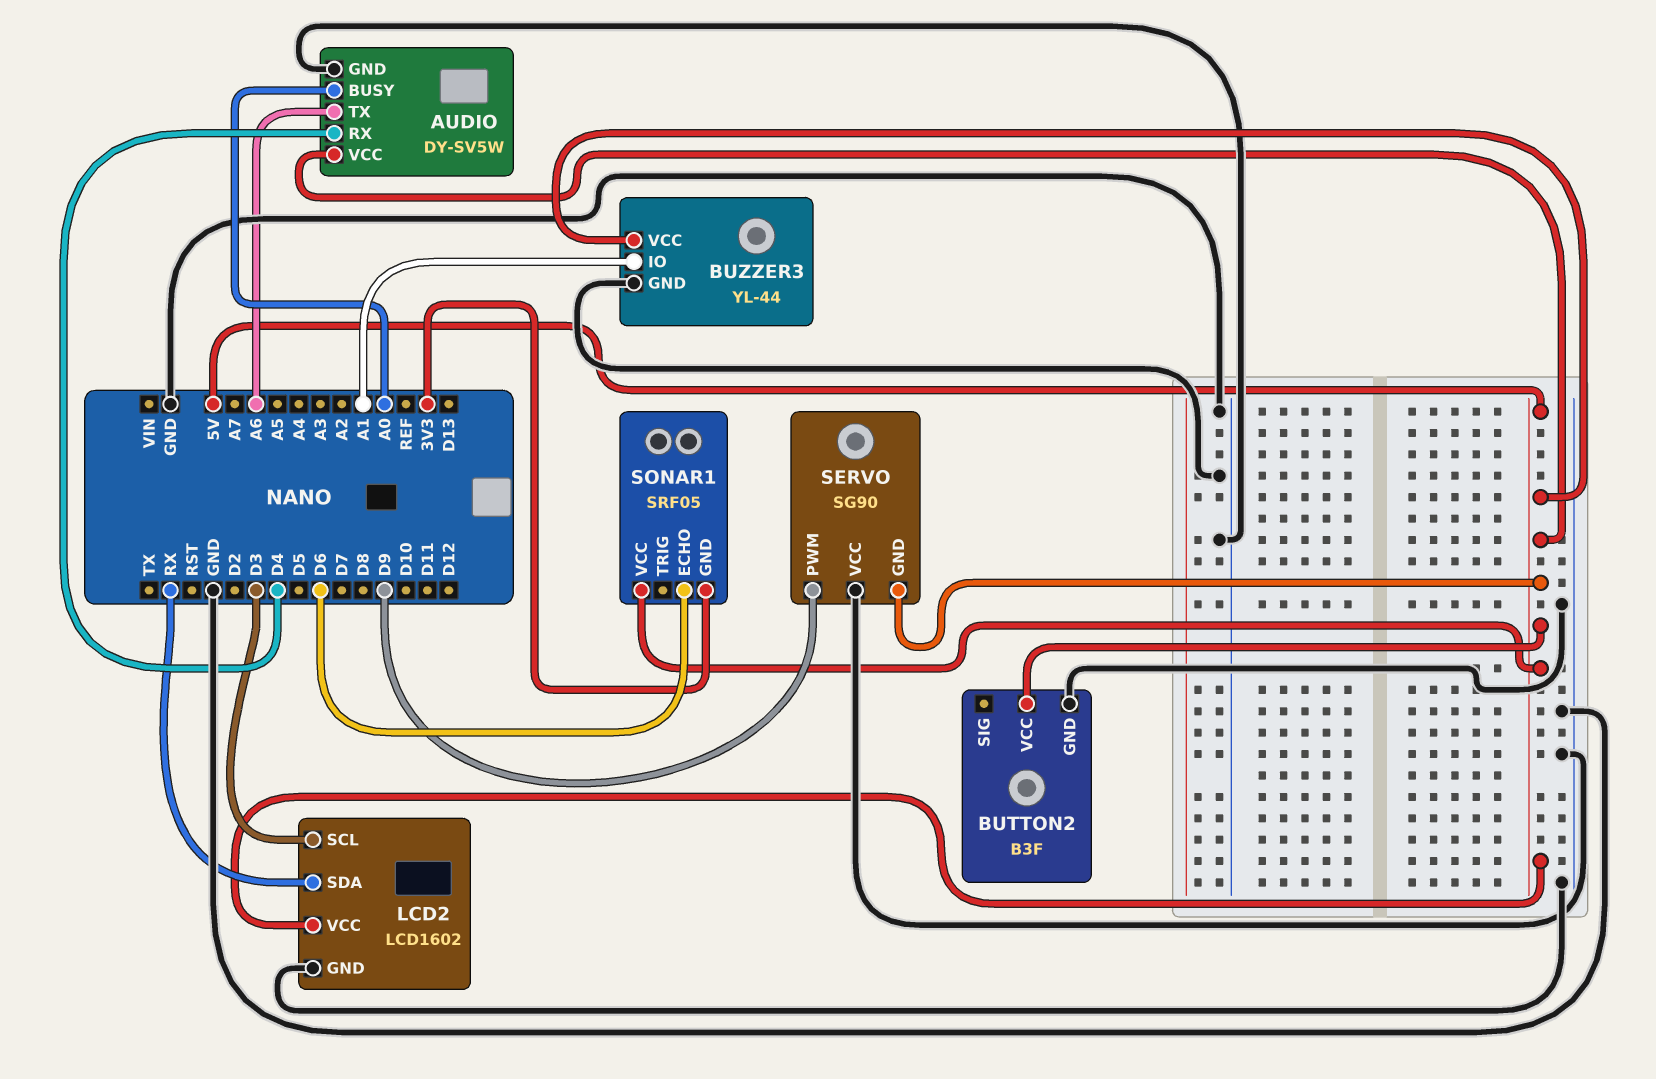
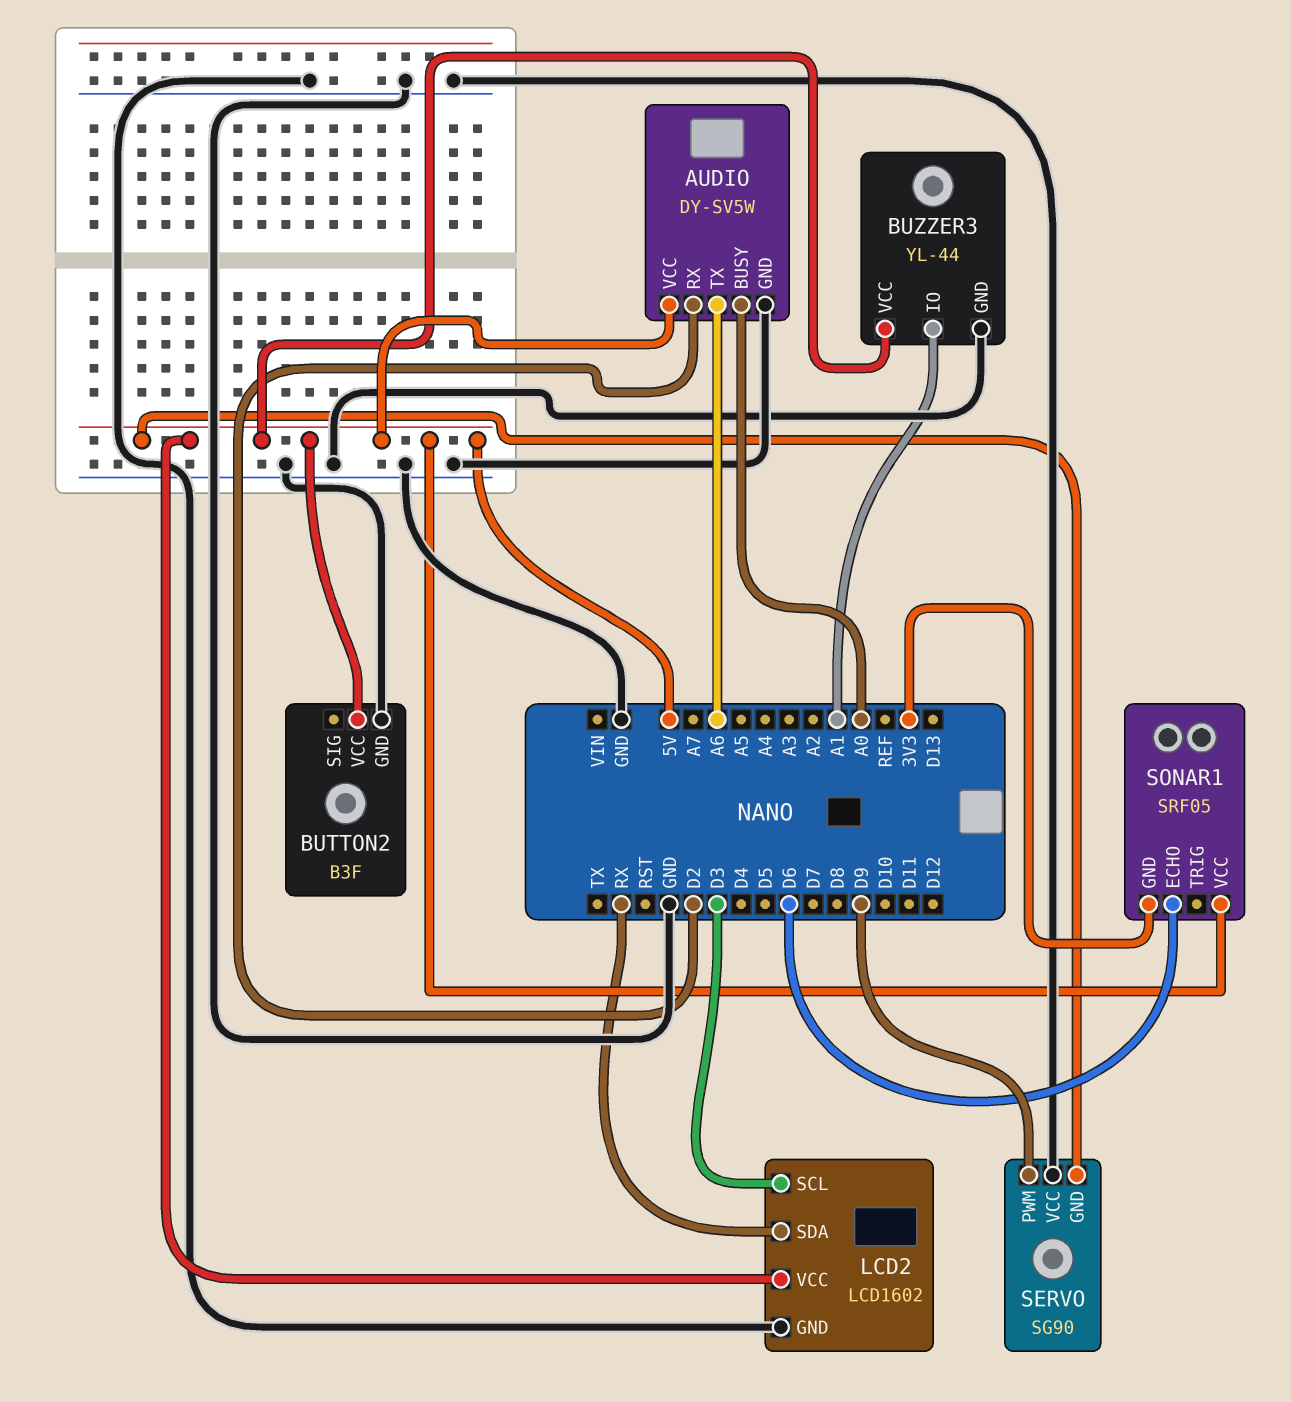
AUDIO pin RX: D4 -> D2

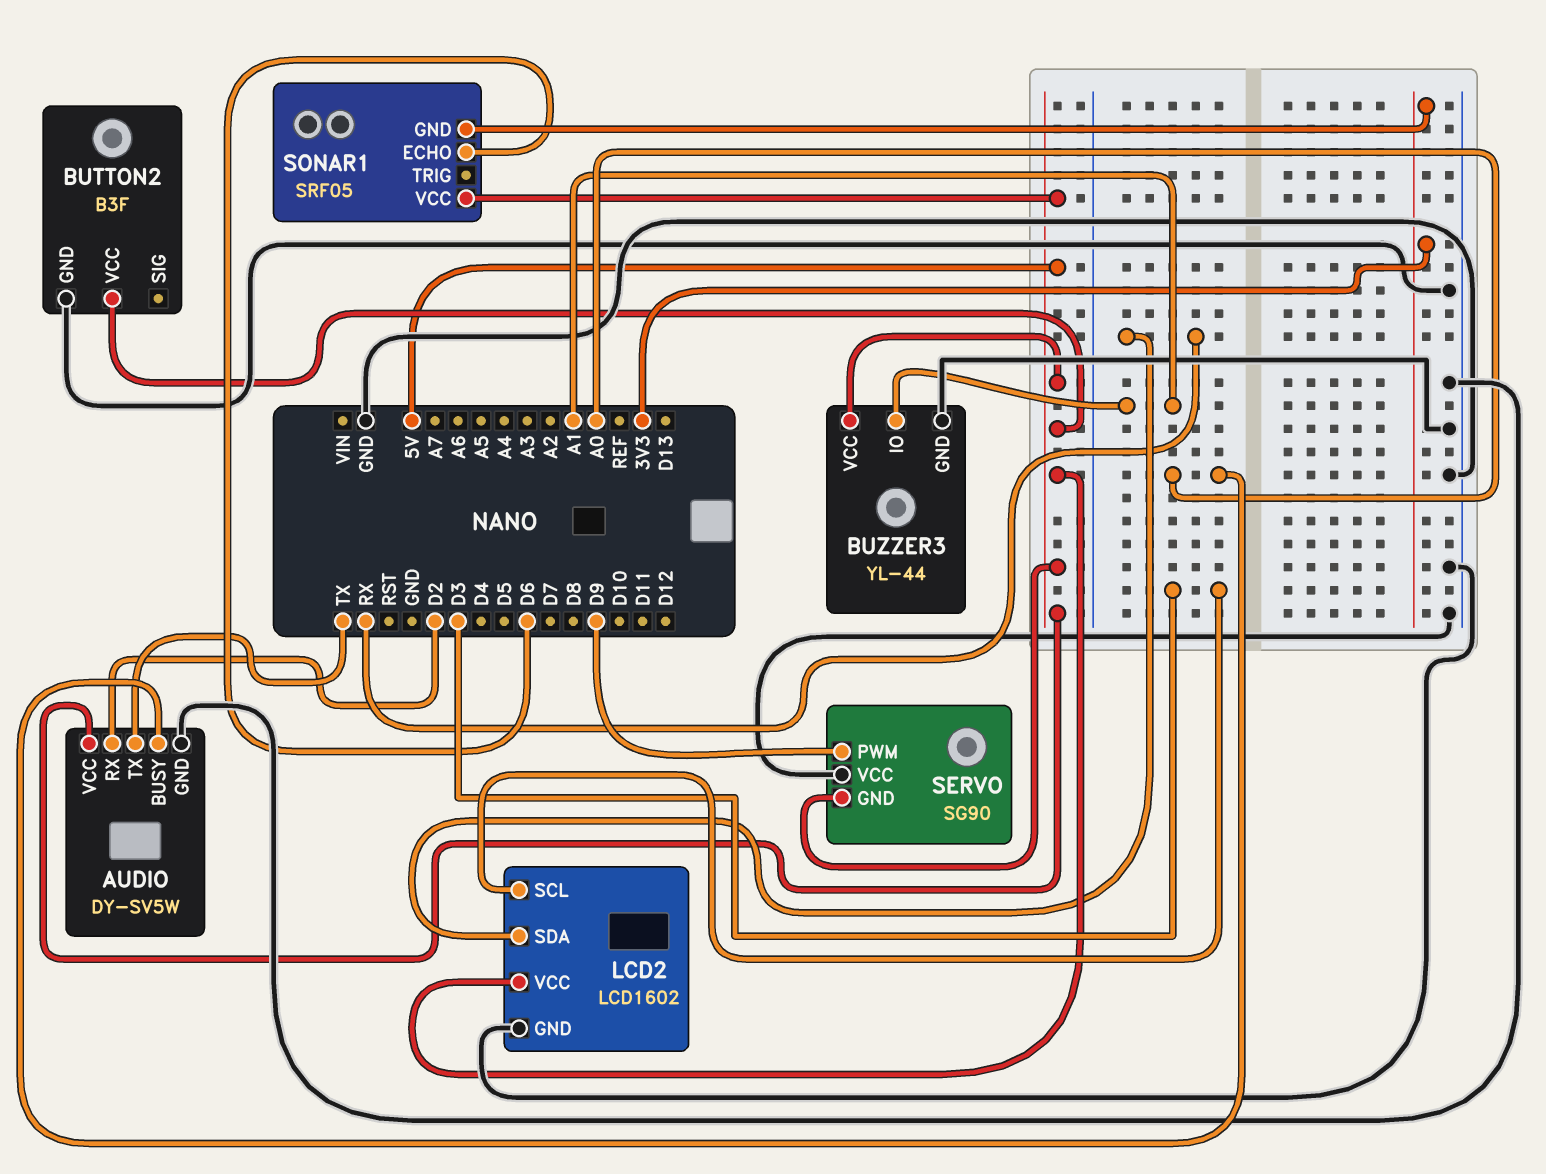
AUDIO pin TX: A6 -> TX

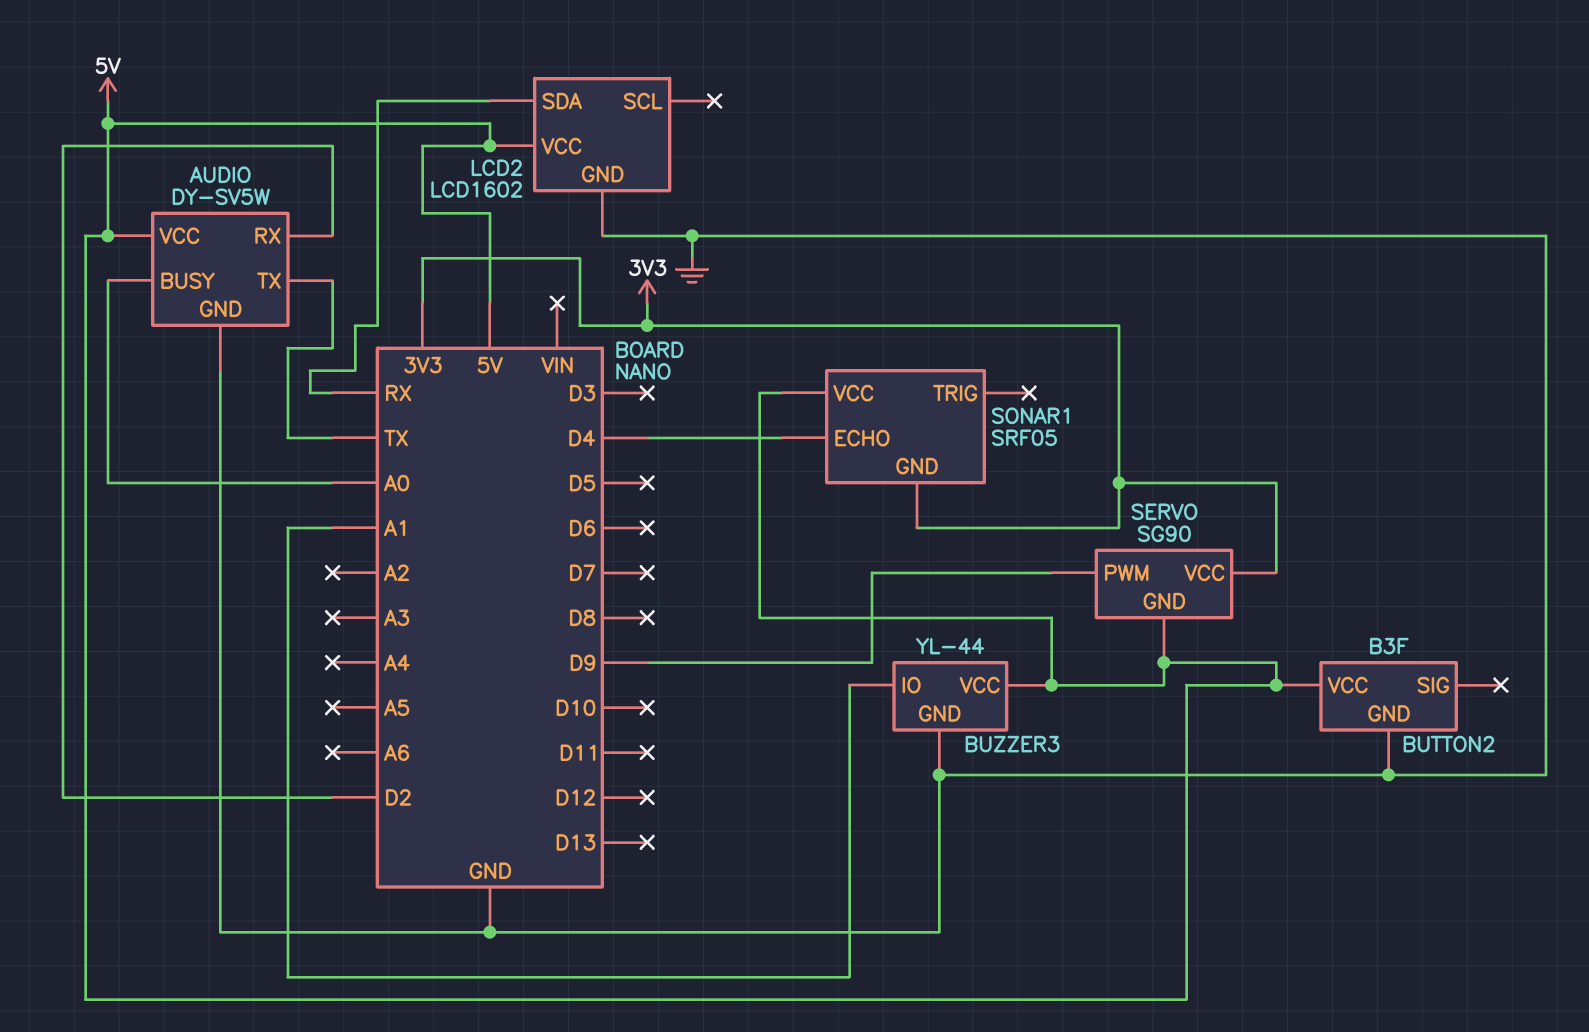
LCD2 pin SCL: D3 -> none
SERVO pin VCC: GND -> 3V3
SONAR1 pin ECHO: D6 -> D4

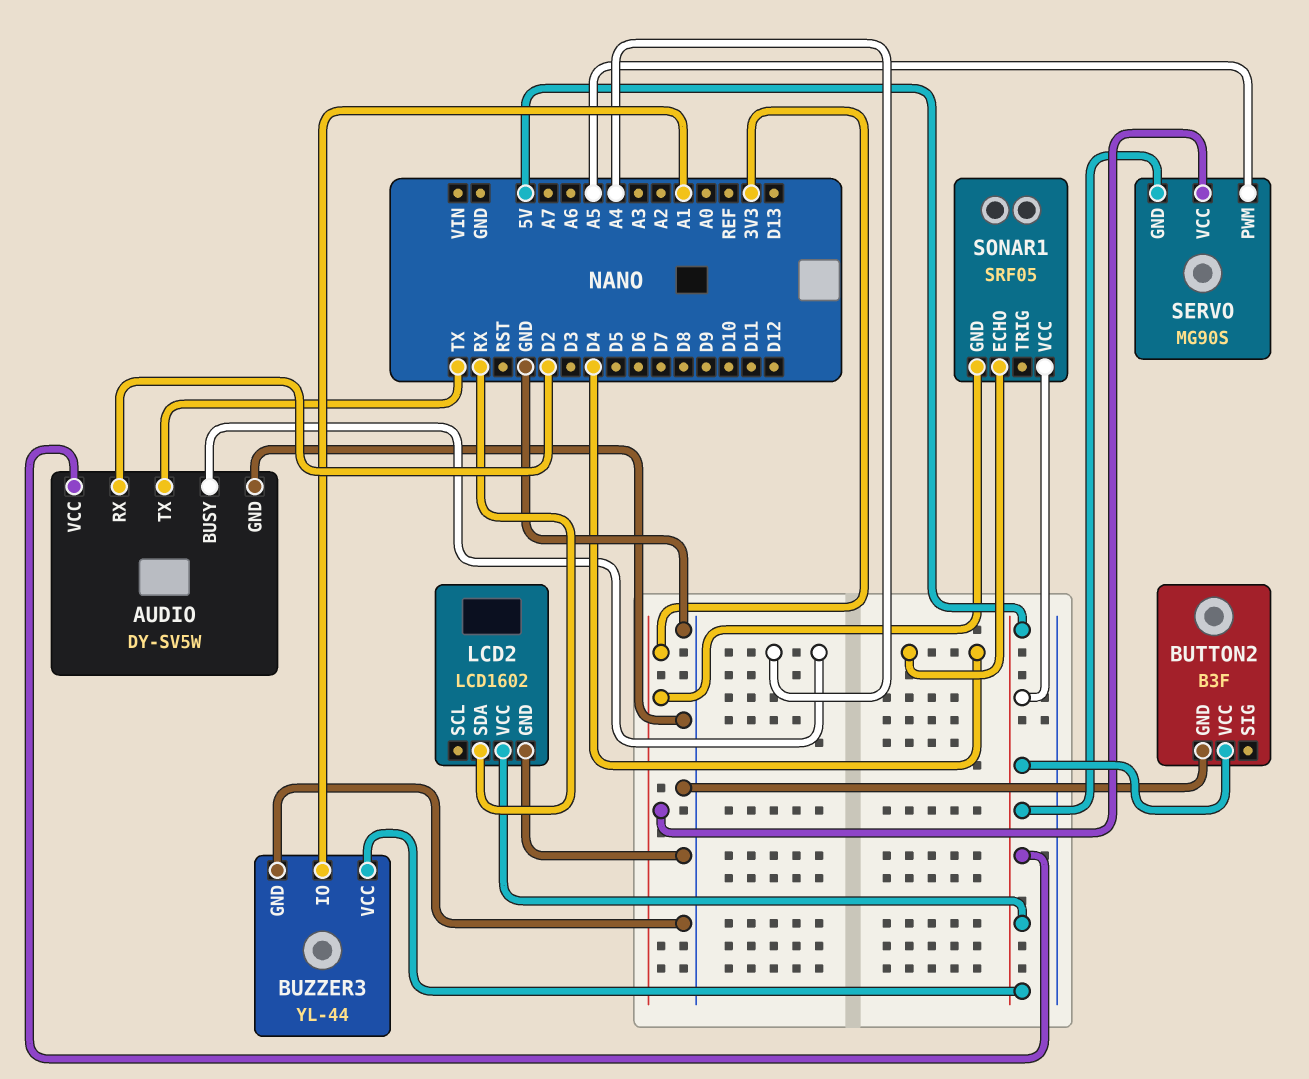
AUDIO pin BUSY: A0 -> A4
SERVO: SG90 -> MG90S
SERVO pin PWM: D9 -> A5

